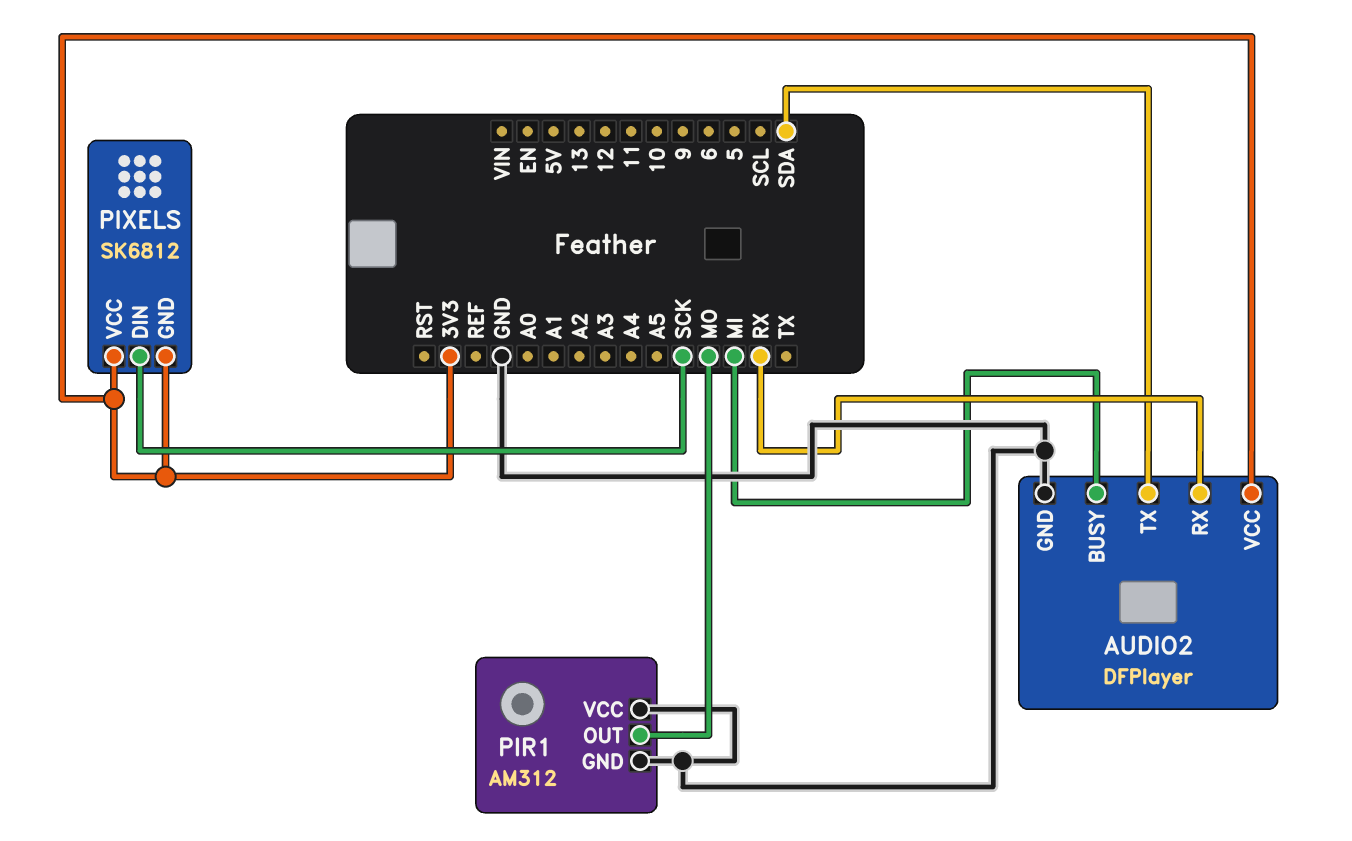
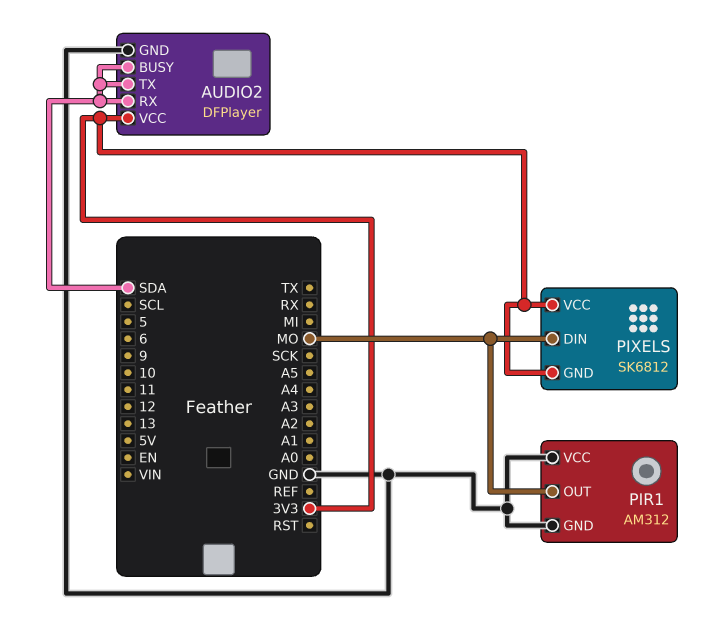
AUDIO2 pin BUSY: MI -> SDA
AUDIO2 pin RX: RX -> SDA
PIXELS pin DIN: SCK -> MO

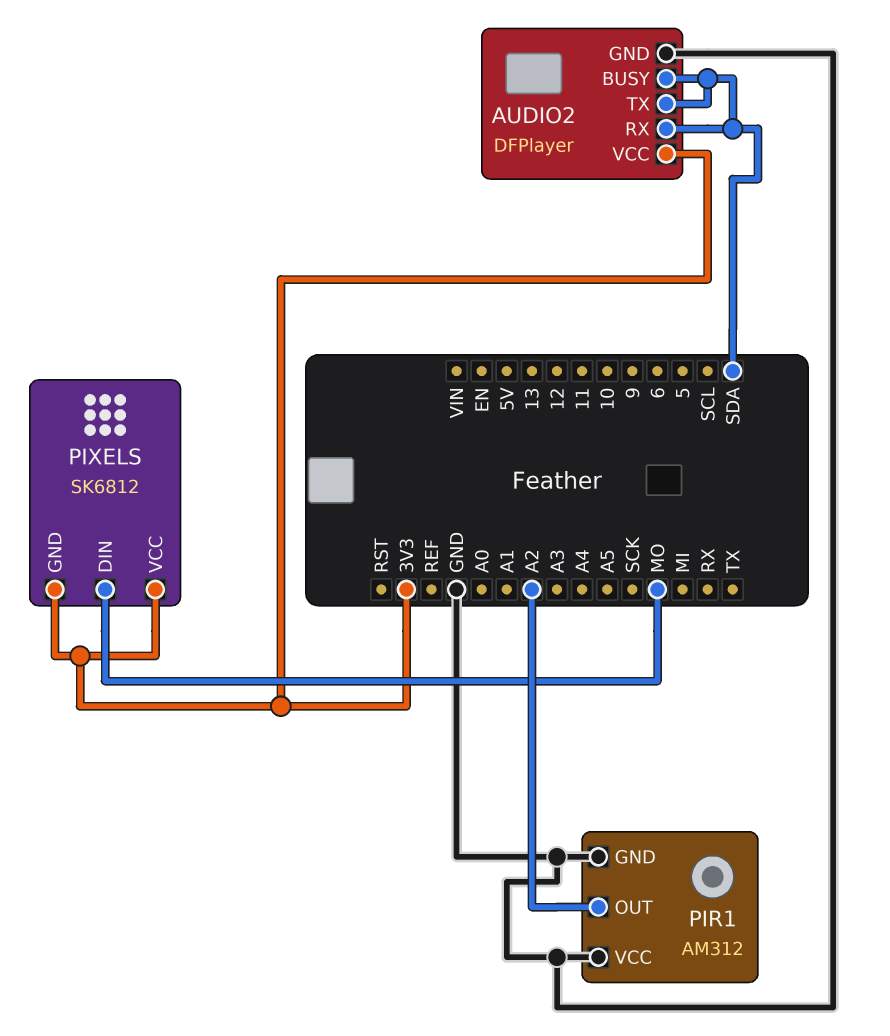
PIR1 pin OUT: MO -> A2

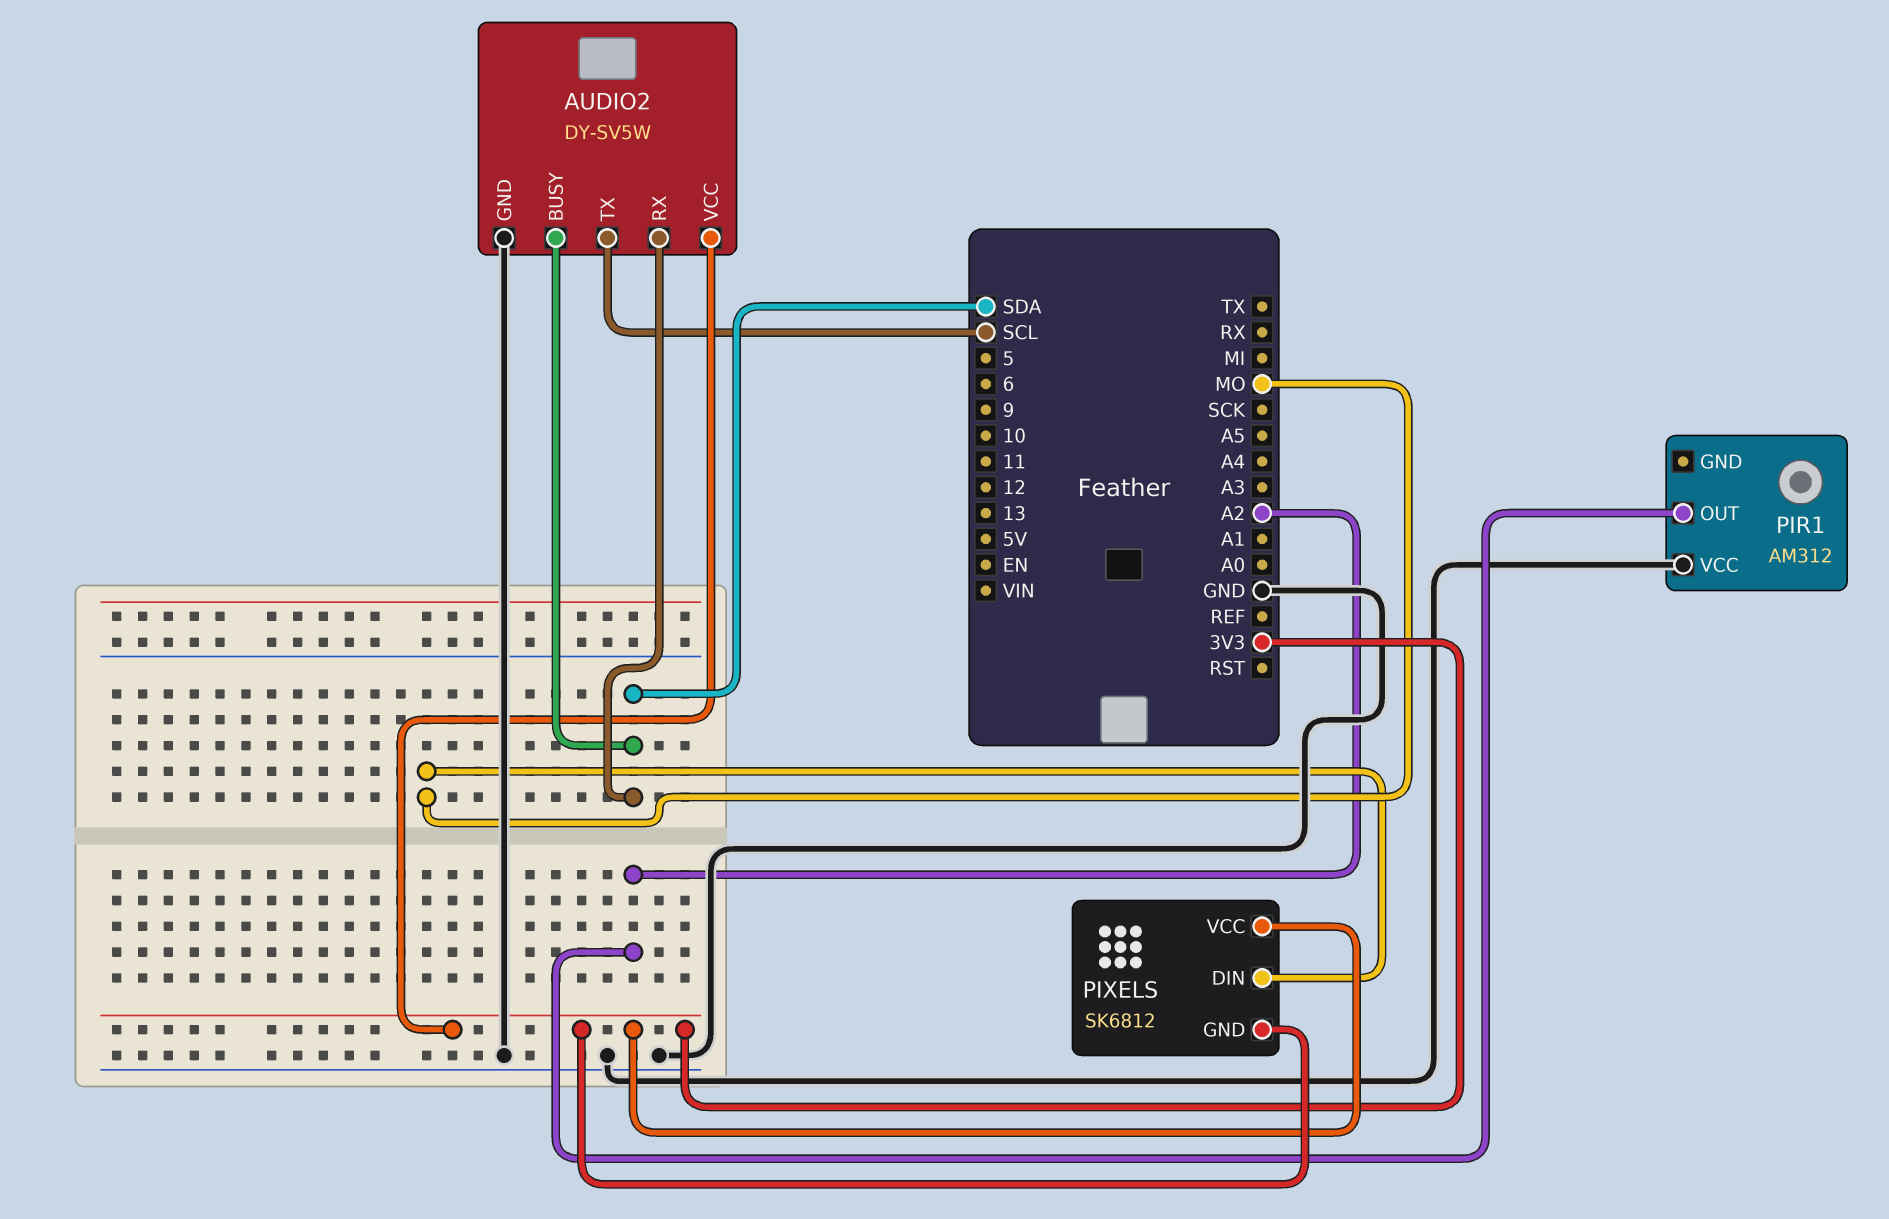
AUDIO2: DFPlayer -> DY-SV5W
AUDIO2 pin TX: SDA -> SCL
PIR1 pin GND: GND -> none

